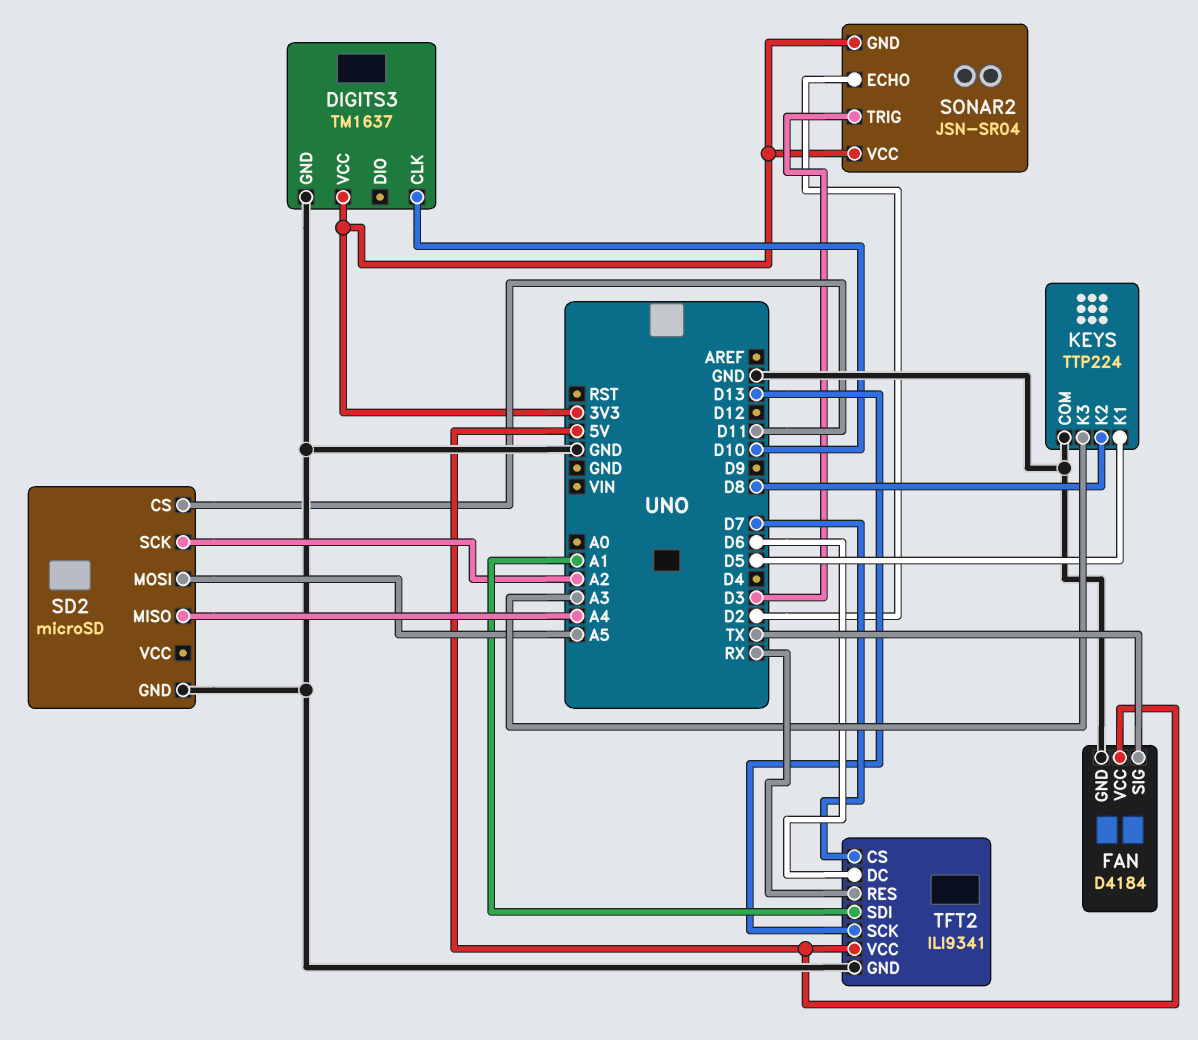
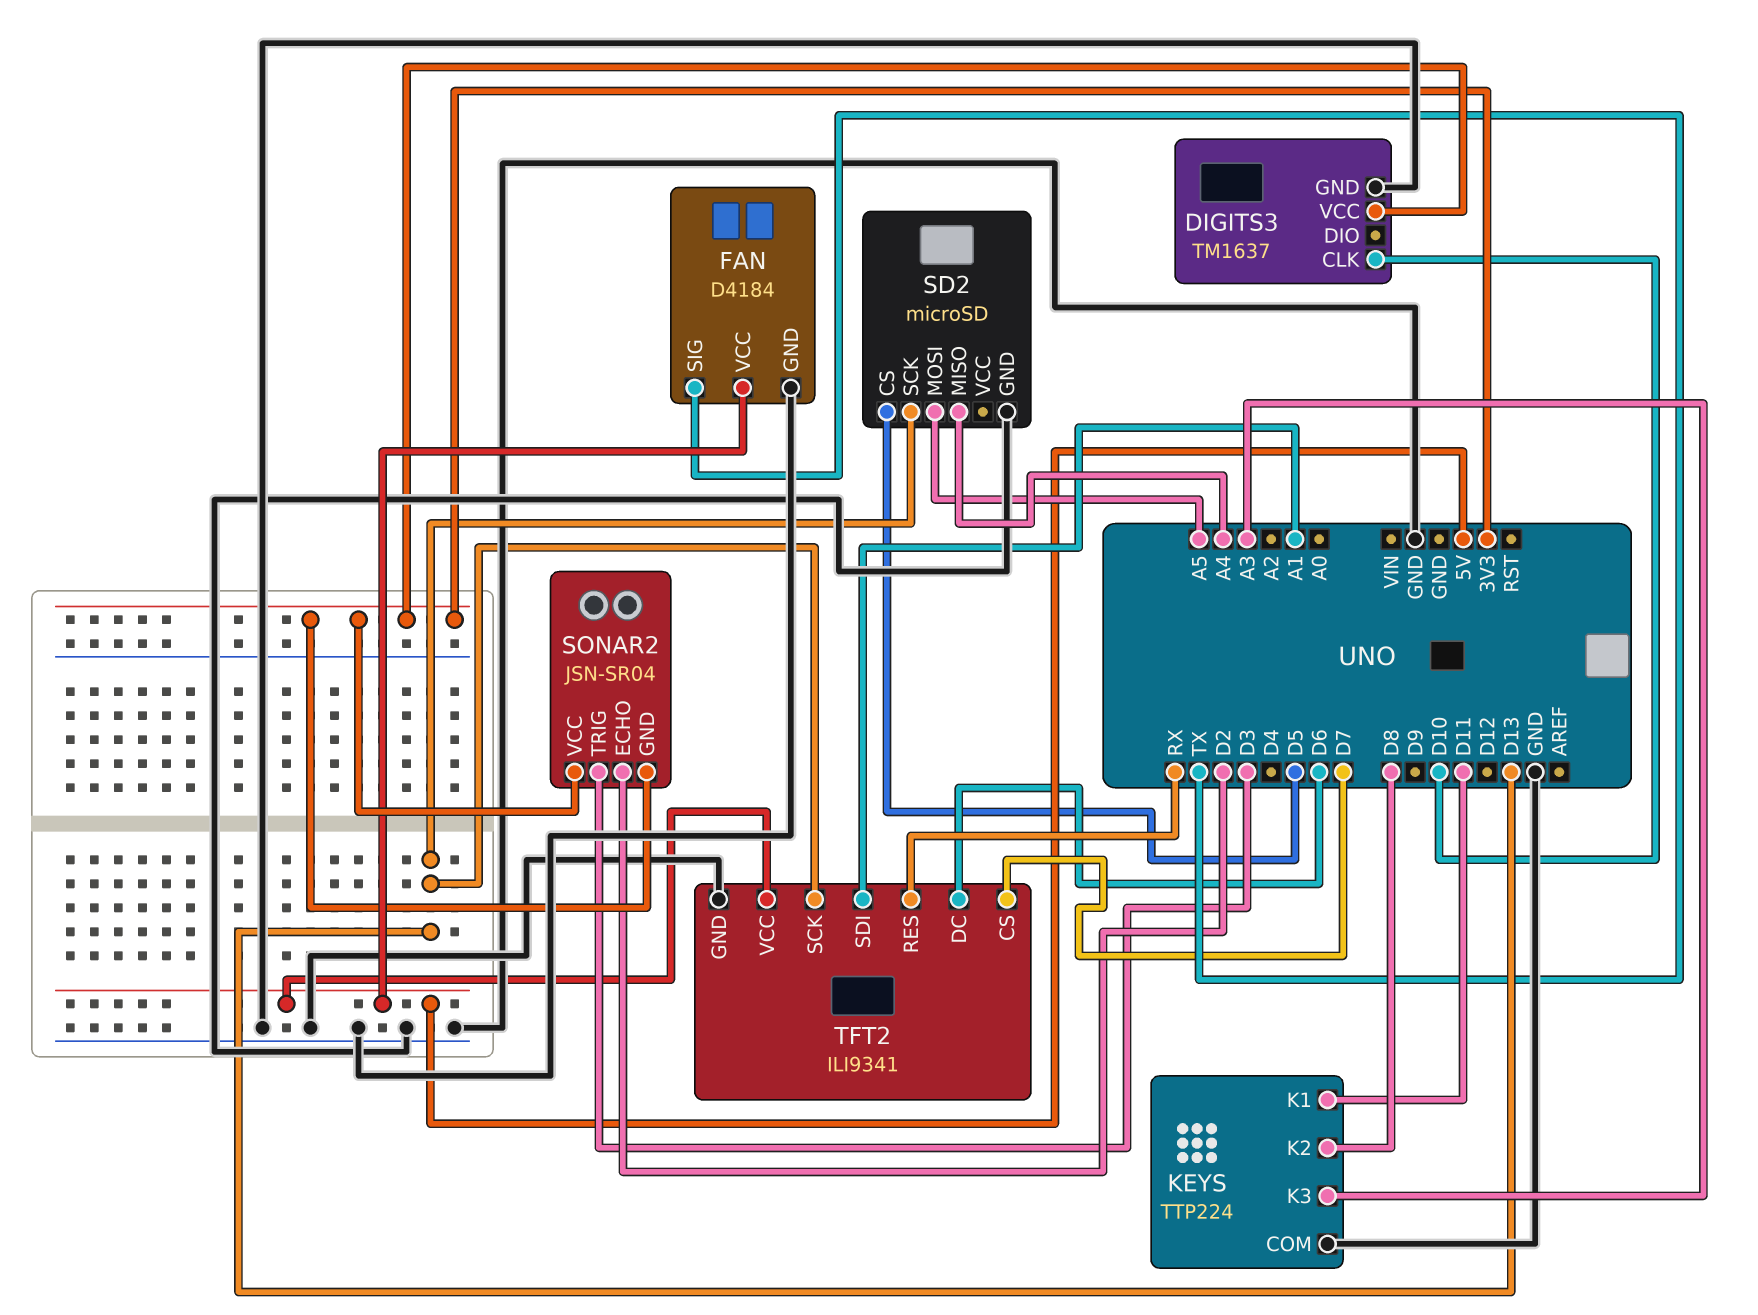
KEYS pin K1: D5 -> D11
SD2 pin CS: D11 -> D5
SD2 pin SCK: A2 -> D13

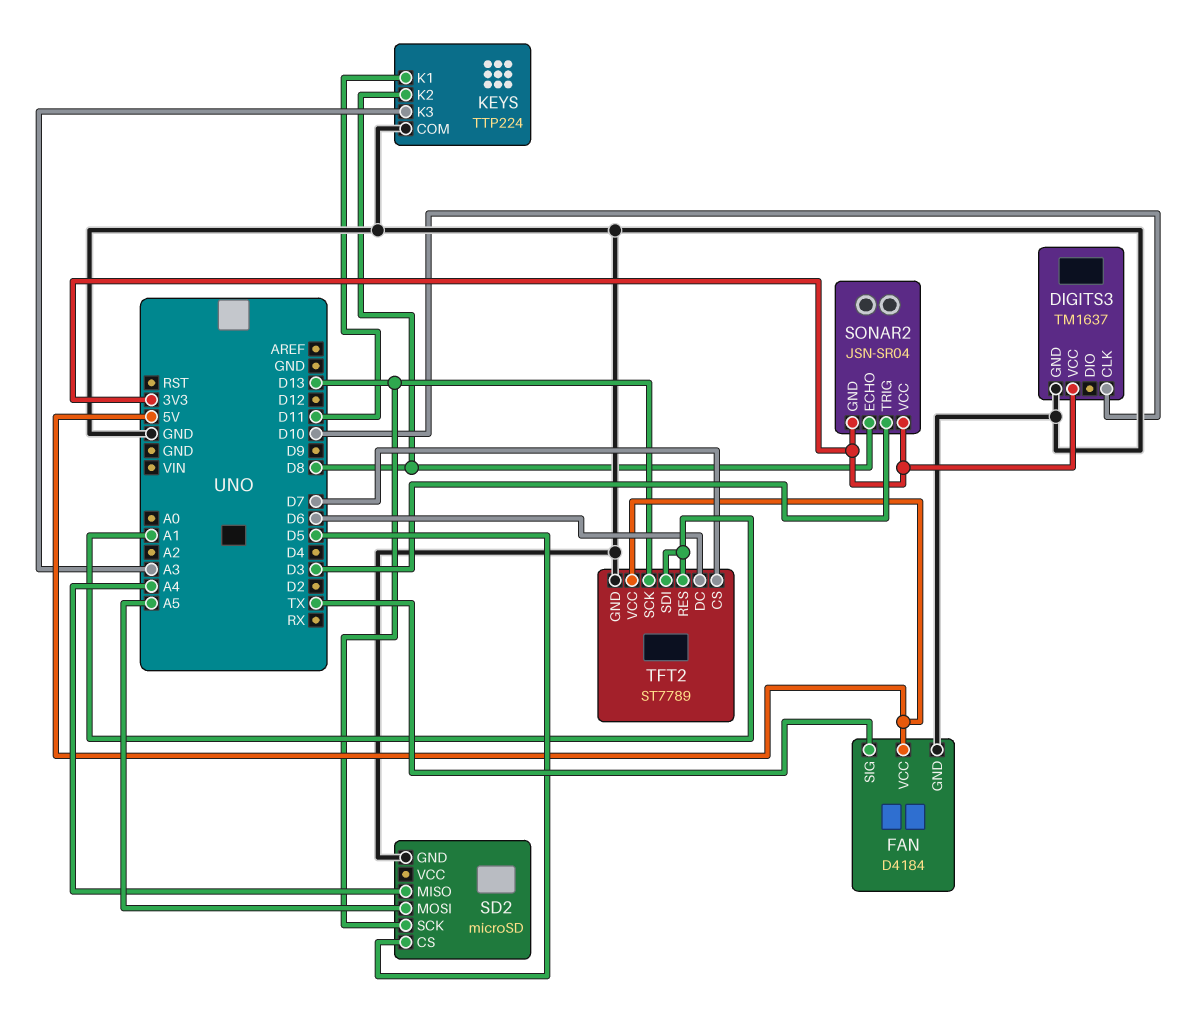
SONAR2 pin ECHO: D2 -> D8
TFT2: ILI9341 -> ST7789
TFT2 pin RES: RX -> A1

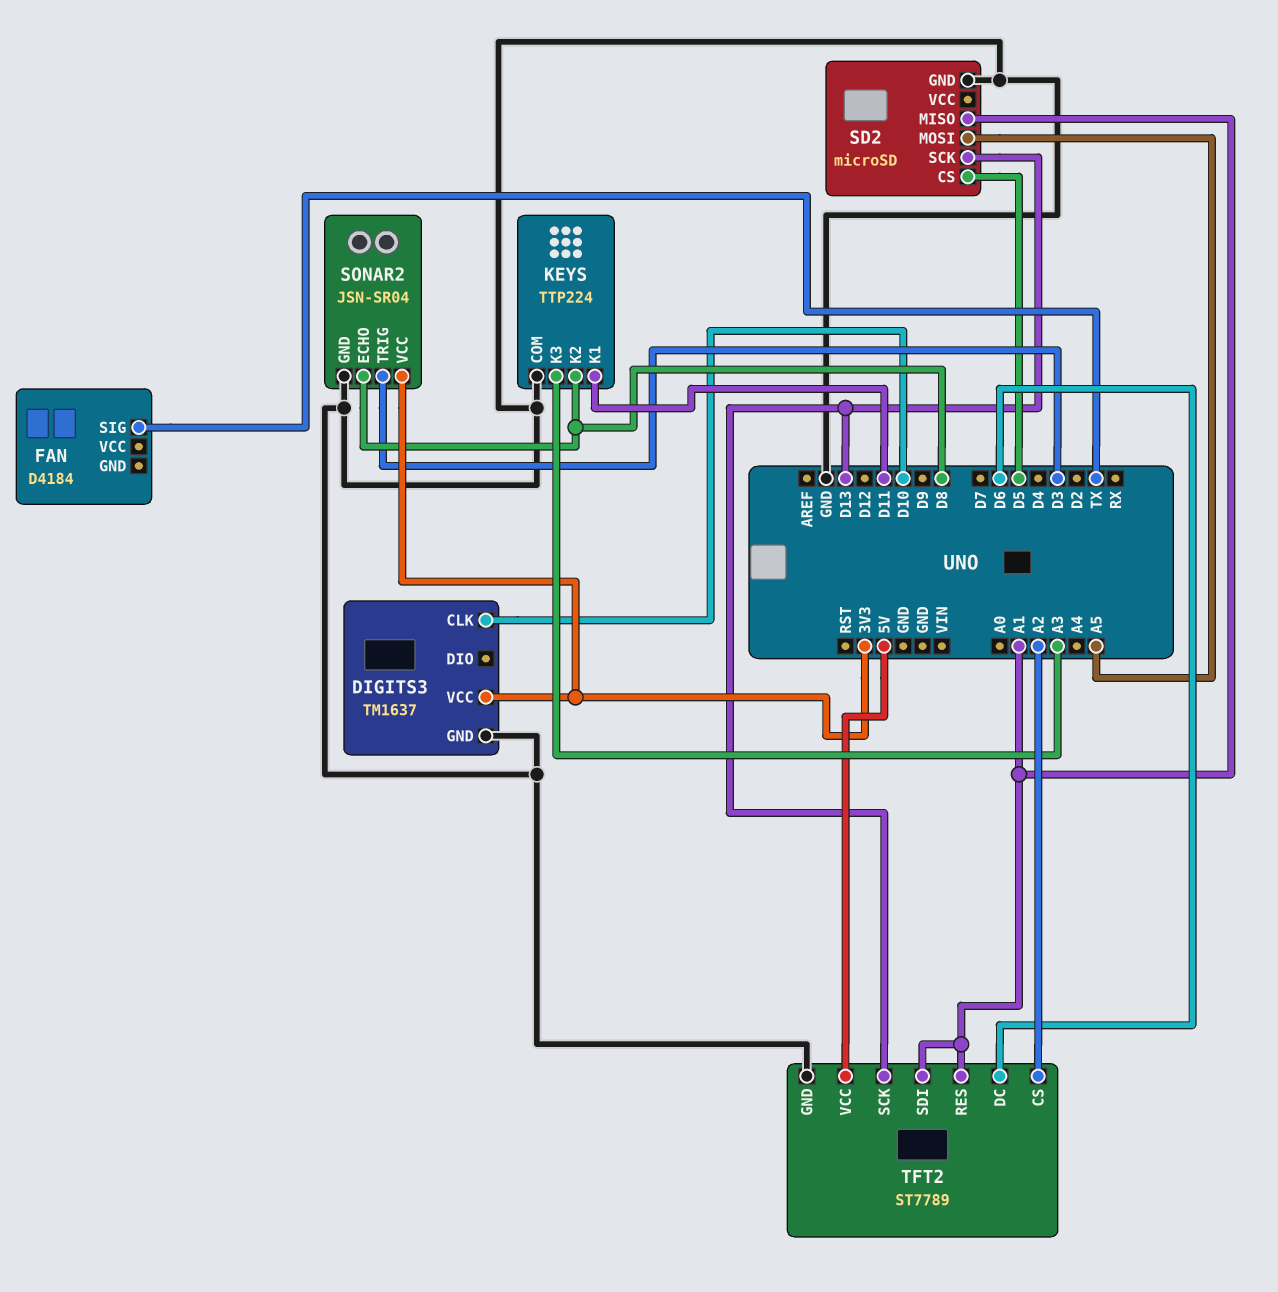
FAN pin GND: GND -> none
FAN pin VCC: 5V -> none
SD2 pin MISO: A4 -> A1
SONAR2 pin GND: 3V3 -> GND
TFT2 pin CS: D7 -> A2

